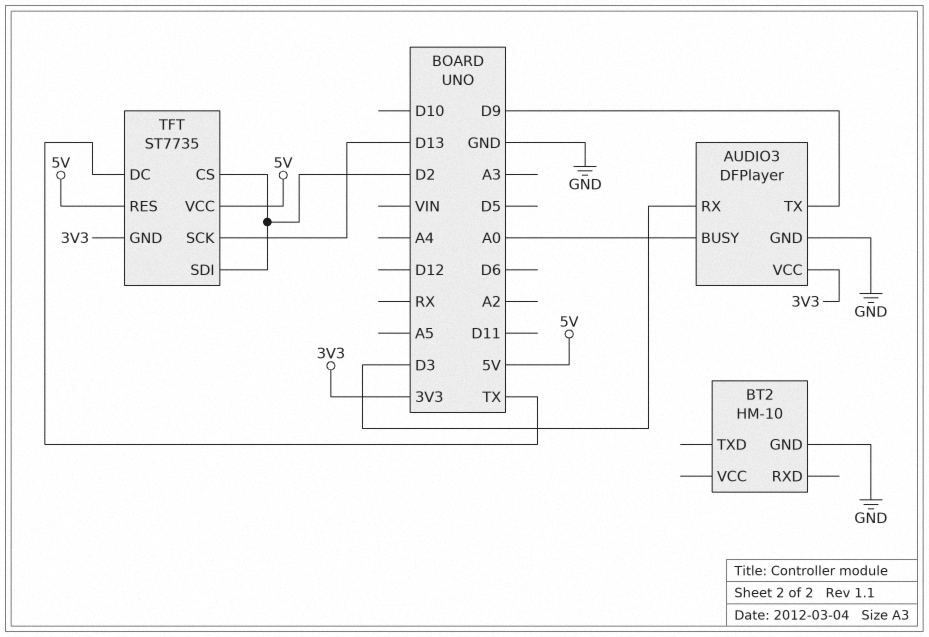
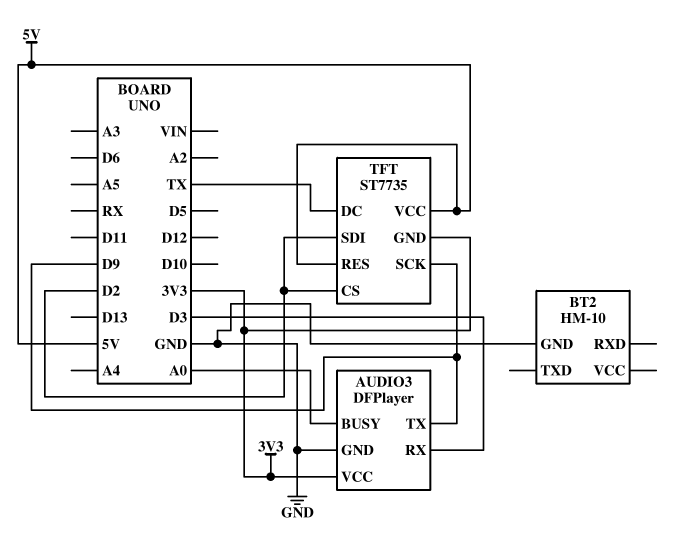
TFT pin SCK: D13 -> D9

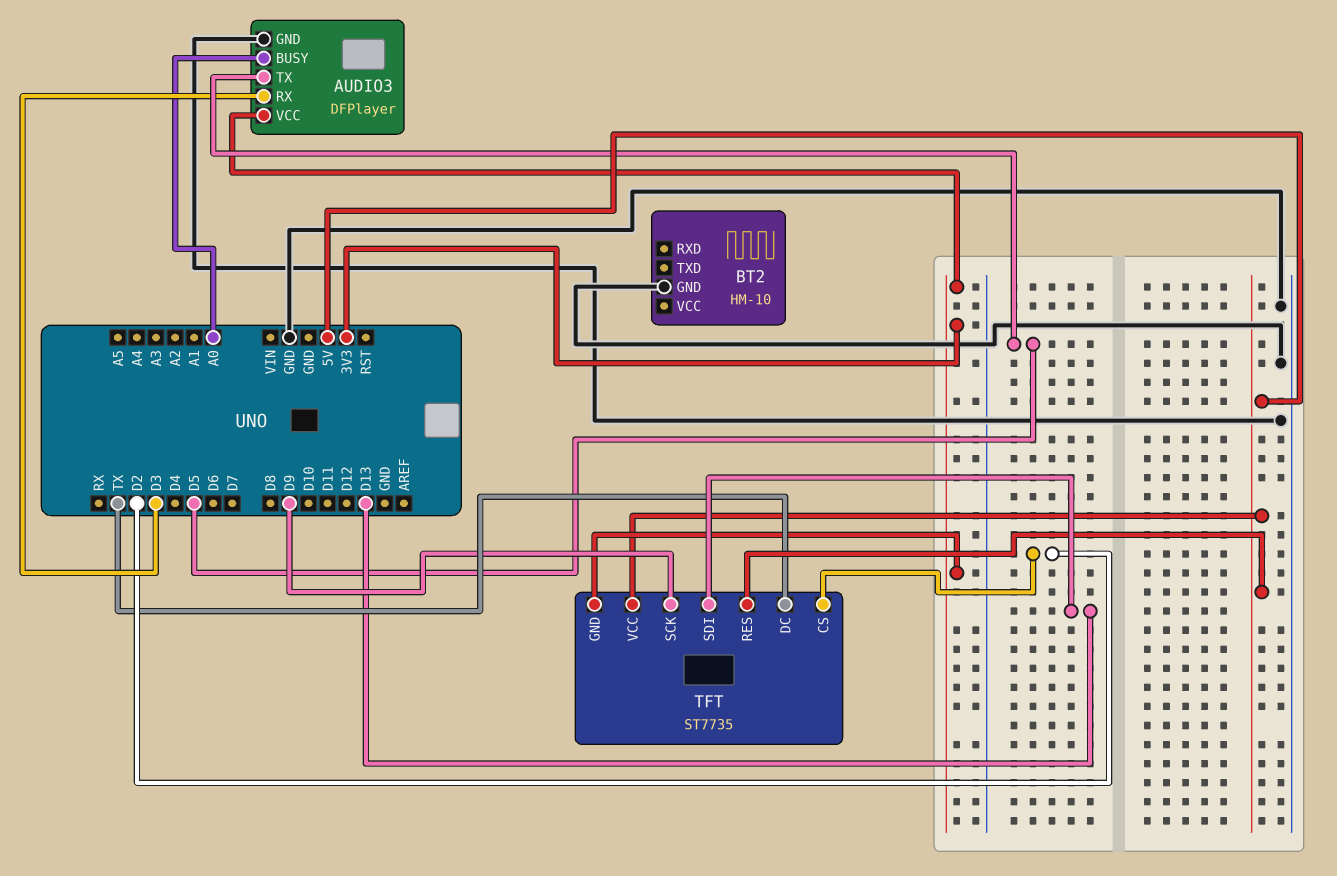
AUDIO3 pin TX: D9 -> D5
TFT pin SDI: D2 -> D13

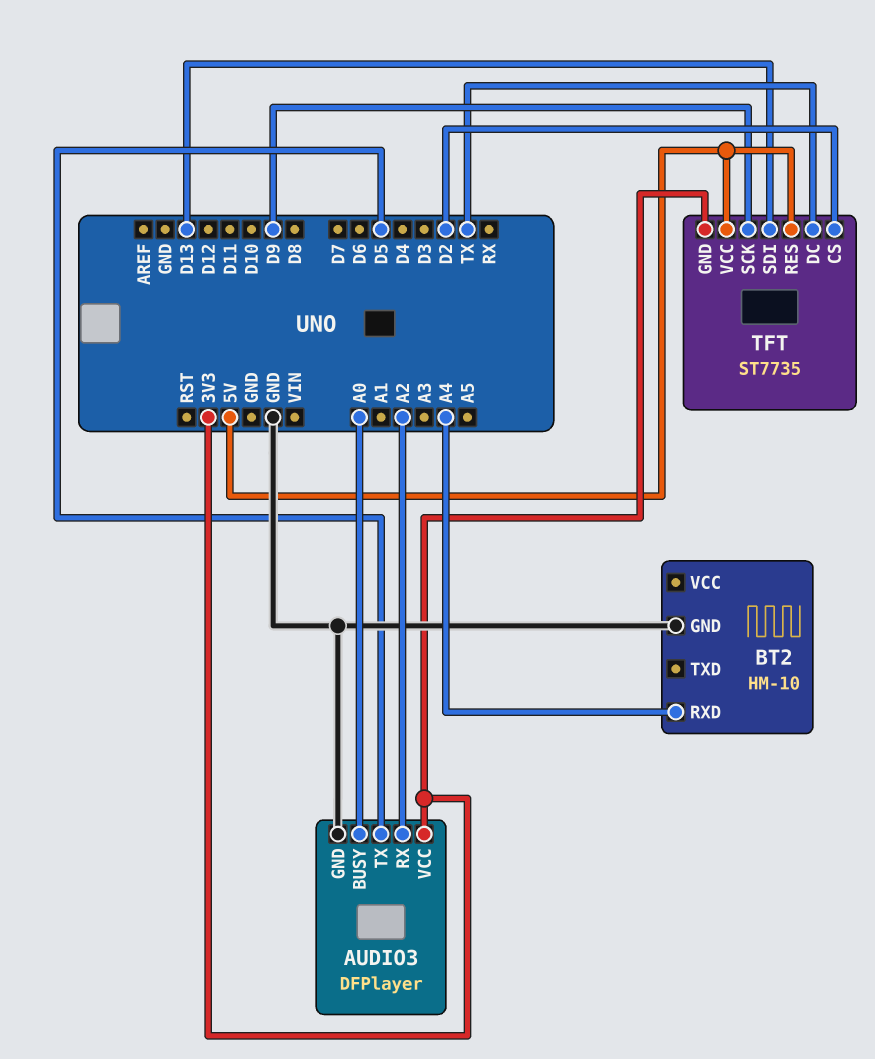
AUDIO3 pin RX: D3 -> A2
BT2 pin RXD: none -> A4

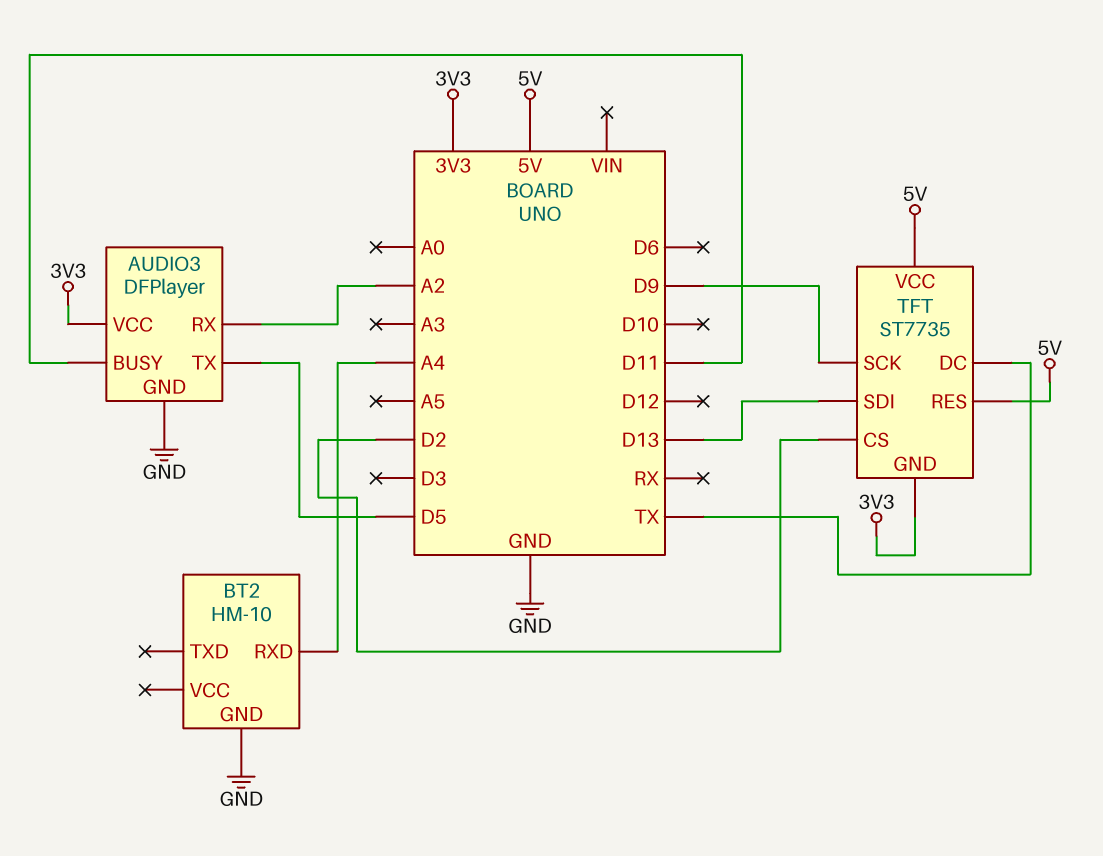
AUDIO3 pin BUSY: A0 -> D11

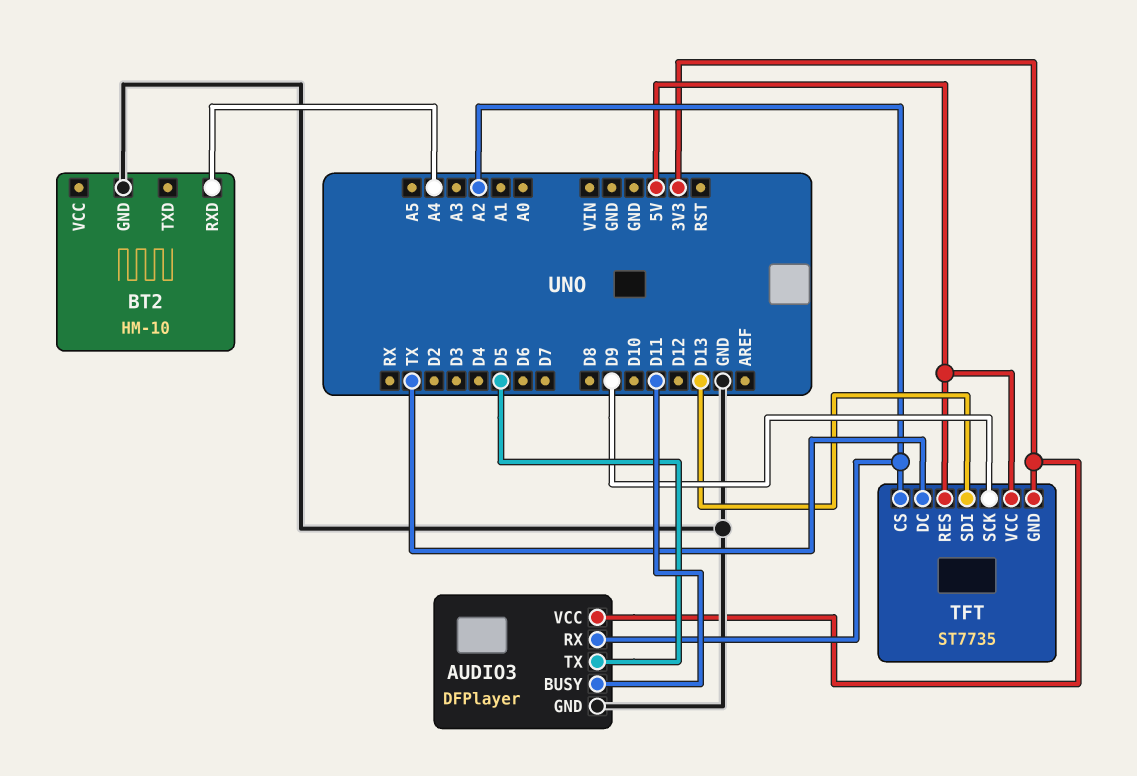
TFT pin CS: D2 -> A2

